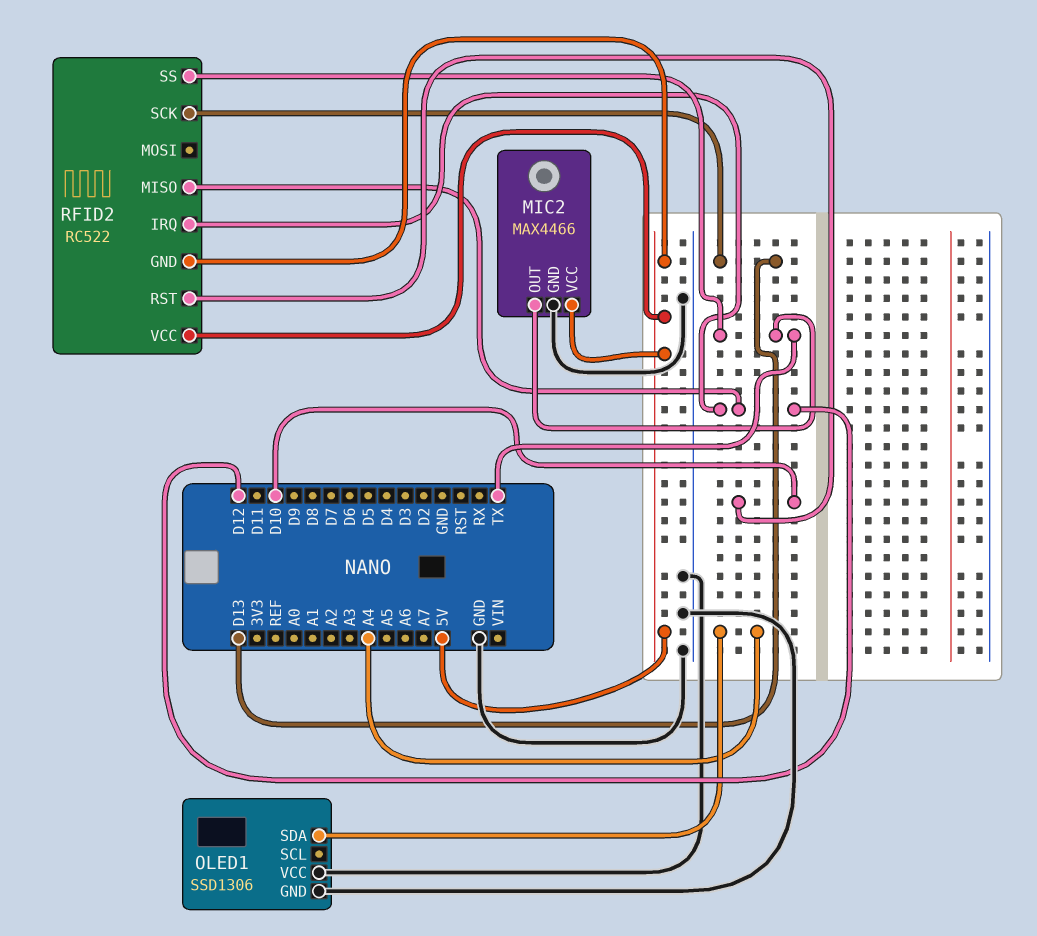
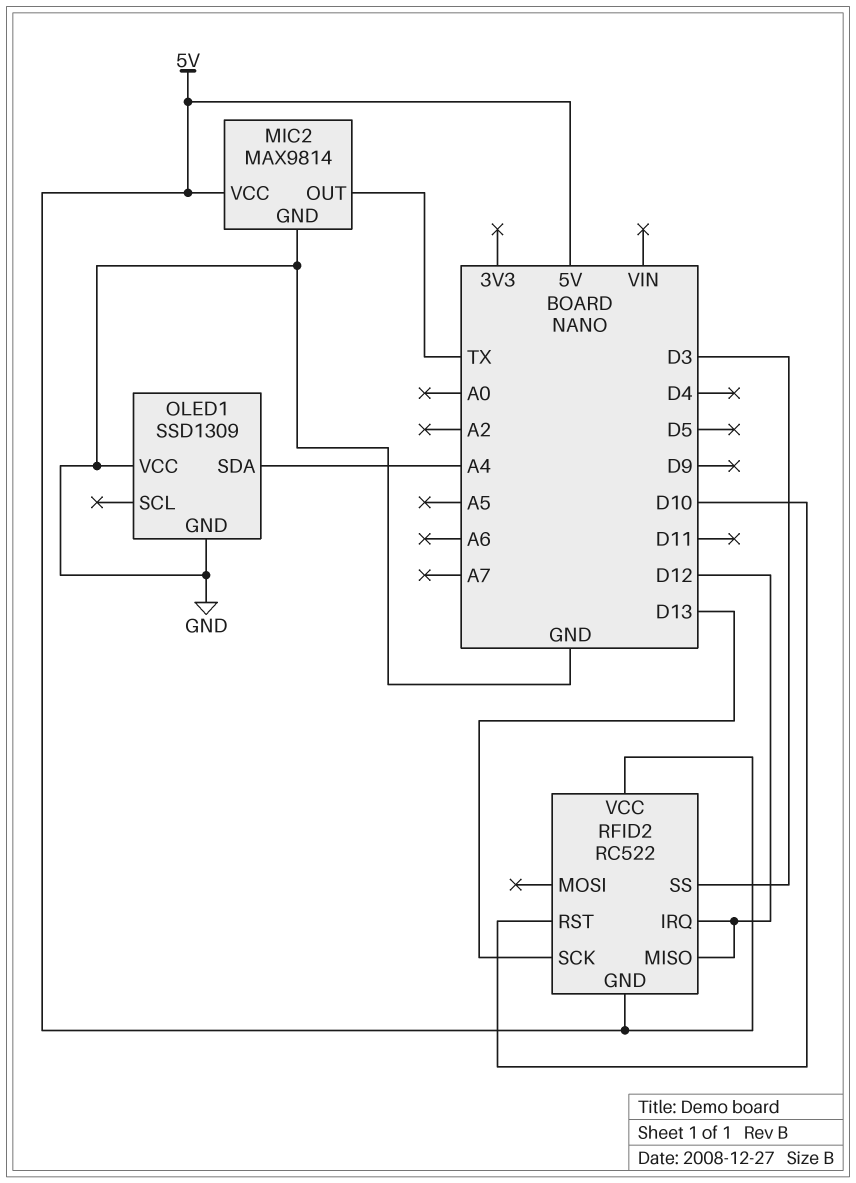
MIC2: MAX4466 -> MAX9814
OLED1: SSD1306 -> SSD1309
RFID2 pin SS: TX -> D3

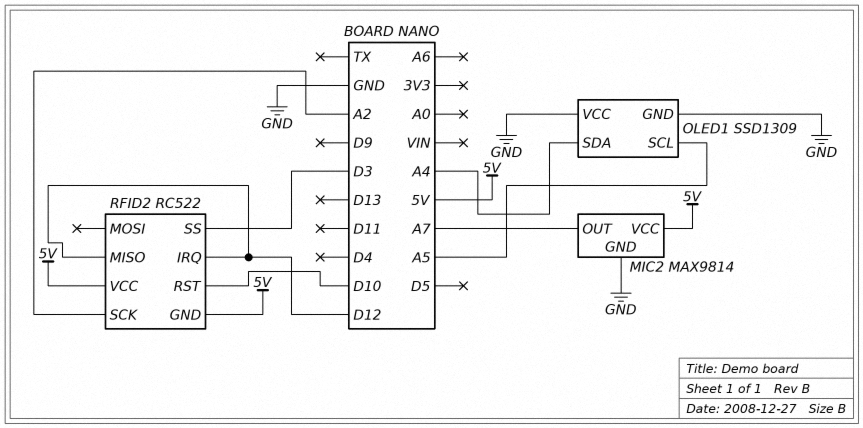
MIC2 pin OUT: TX -> A7
OLED1 pin SCL: none -> A5
RFID2 pin SCK: D13 -> A2

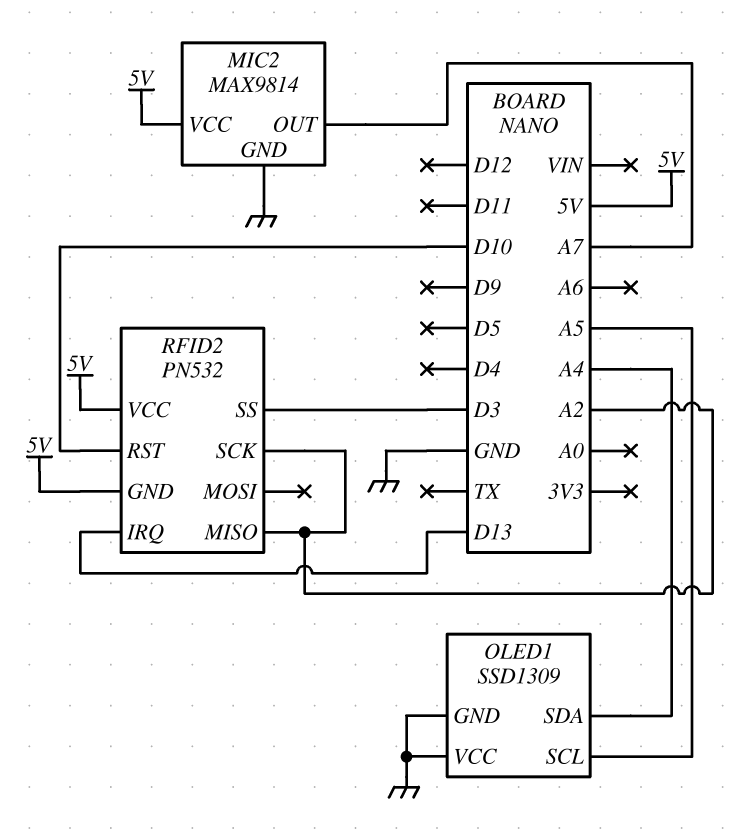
RFID2: RC522 -> PN532
RFID2 pin IRQ: D12 -> D13
RFID2 pin MISO: D12 -> A2

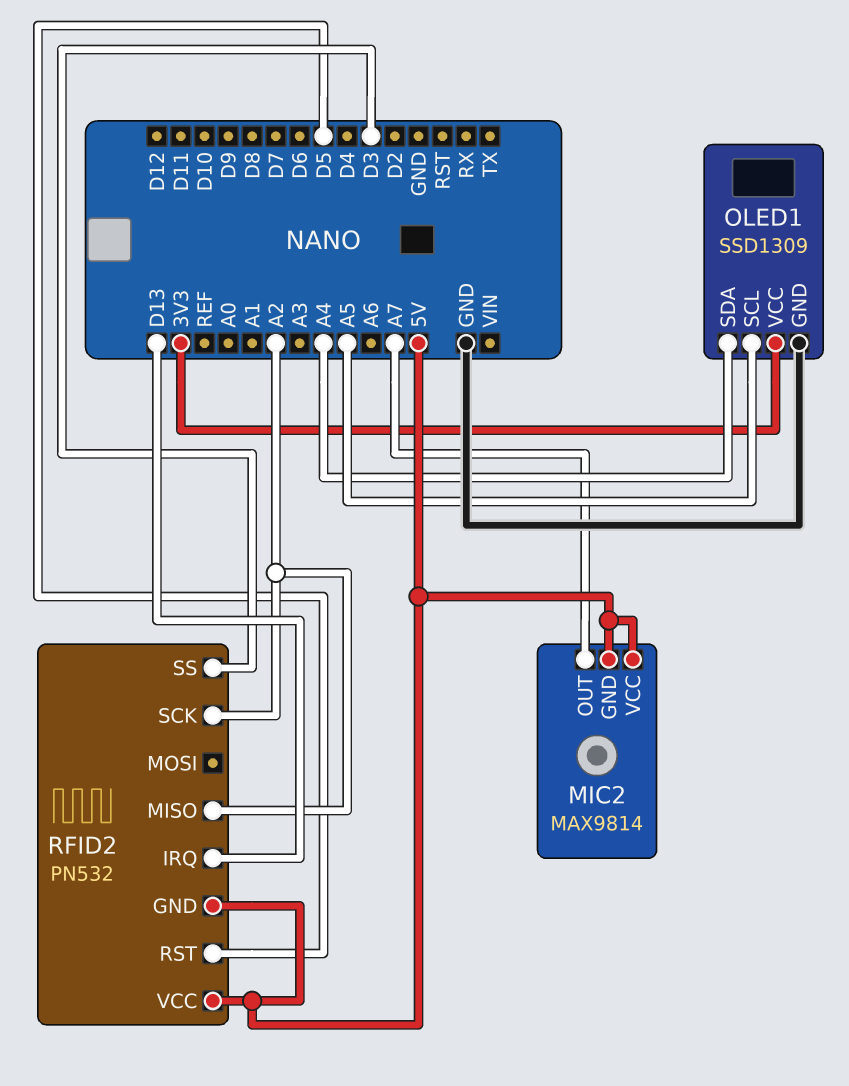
MIC2 pin GND: GND -> 5V
OLED1 pin VCC: GND -> 3V3
RFID2 pin RST: D10 -> D5

